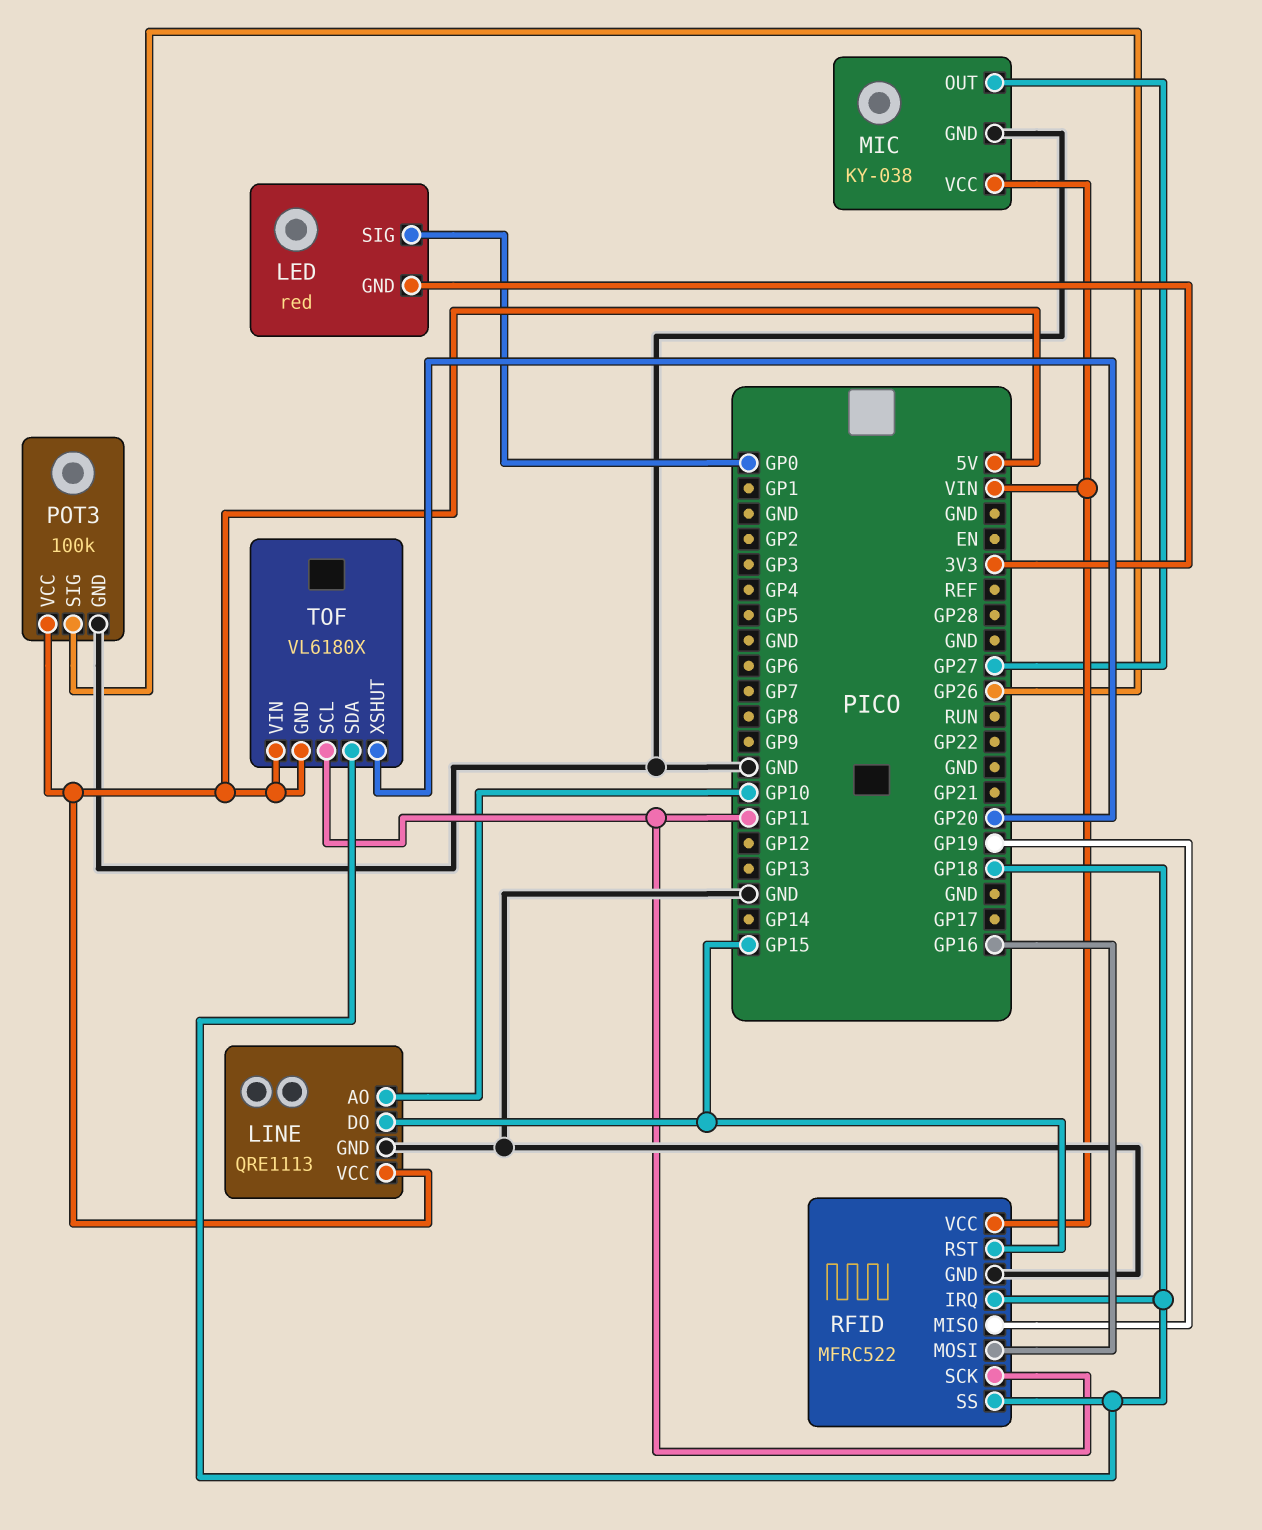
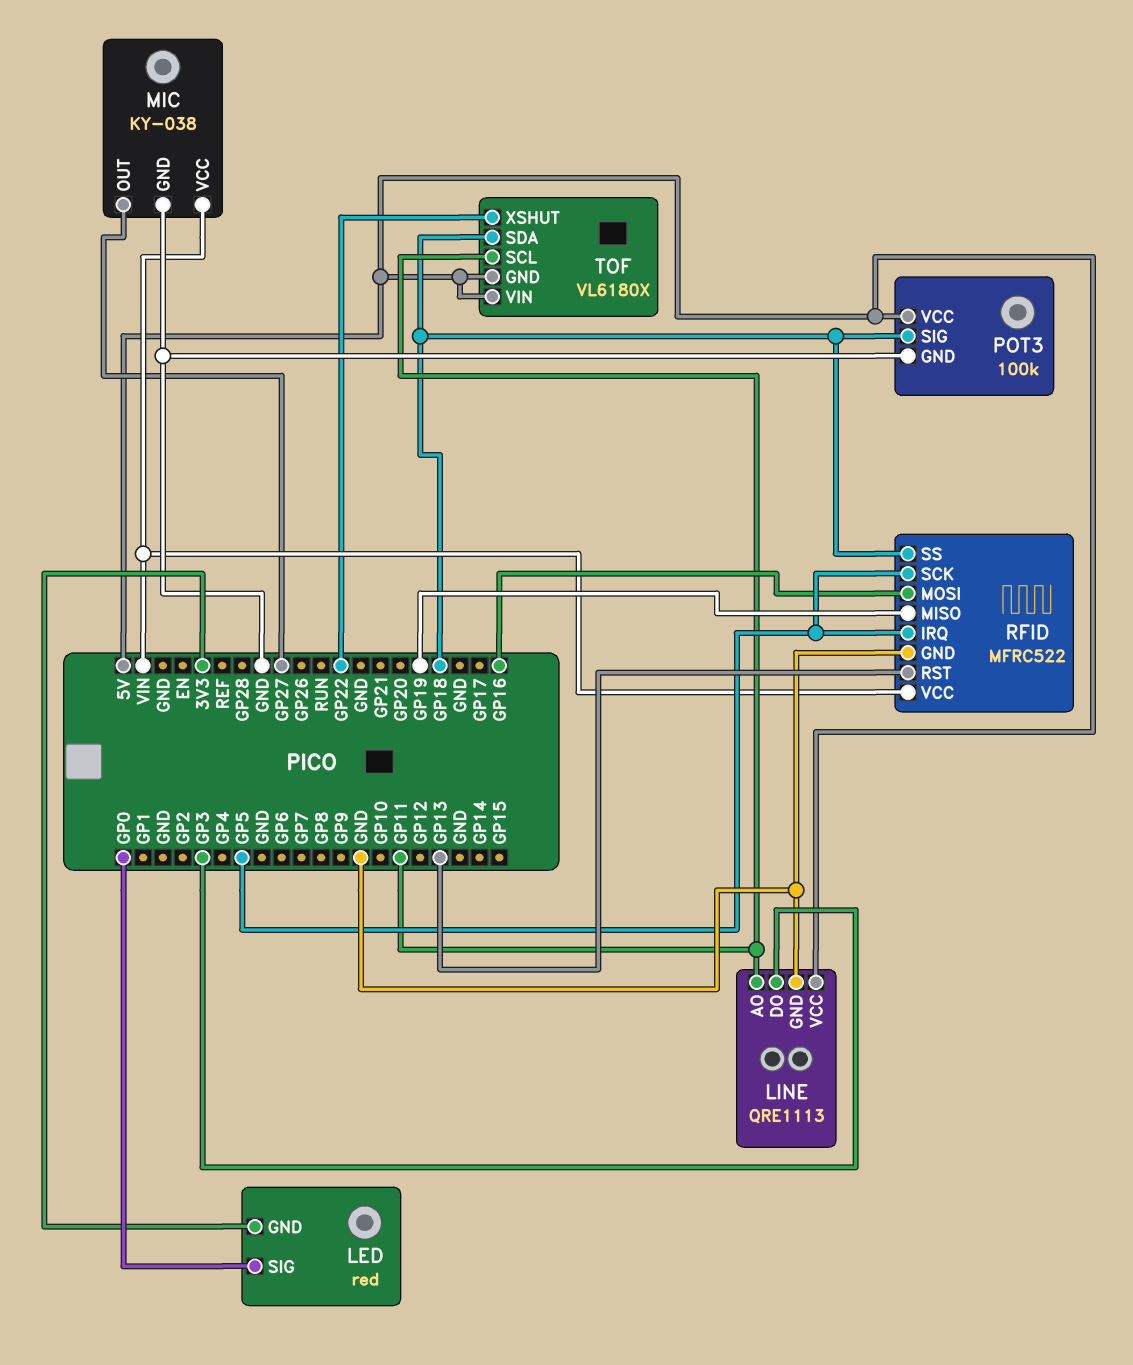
LINE pin AO: GP10 -> GP11
LINE pin DO: GP15 -> GP3
POT3 pin SIG: GP26 -> GP18
RFID pin IRQ: GP18 -> GP5
RFID pin RST: GP15 -> GP13
RFID pin SCK: GP11 -> GP5
TOF pin XSHUT: GP20 -> GP22

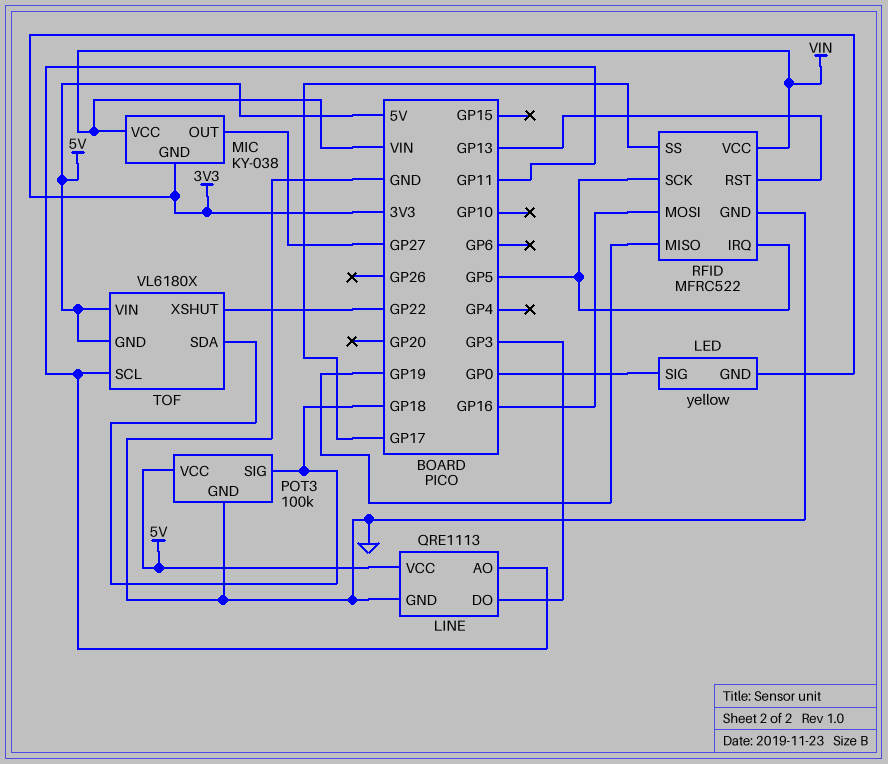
LED: red -> yellow
MIC pin GND: GND -> 3V3
RFID pin SS: GP18 -> GP17

